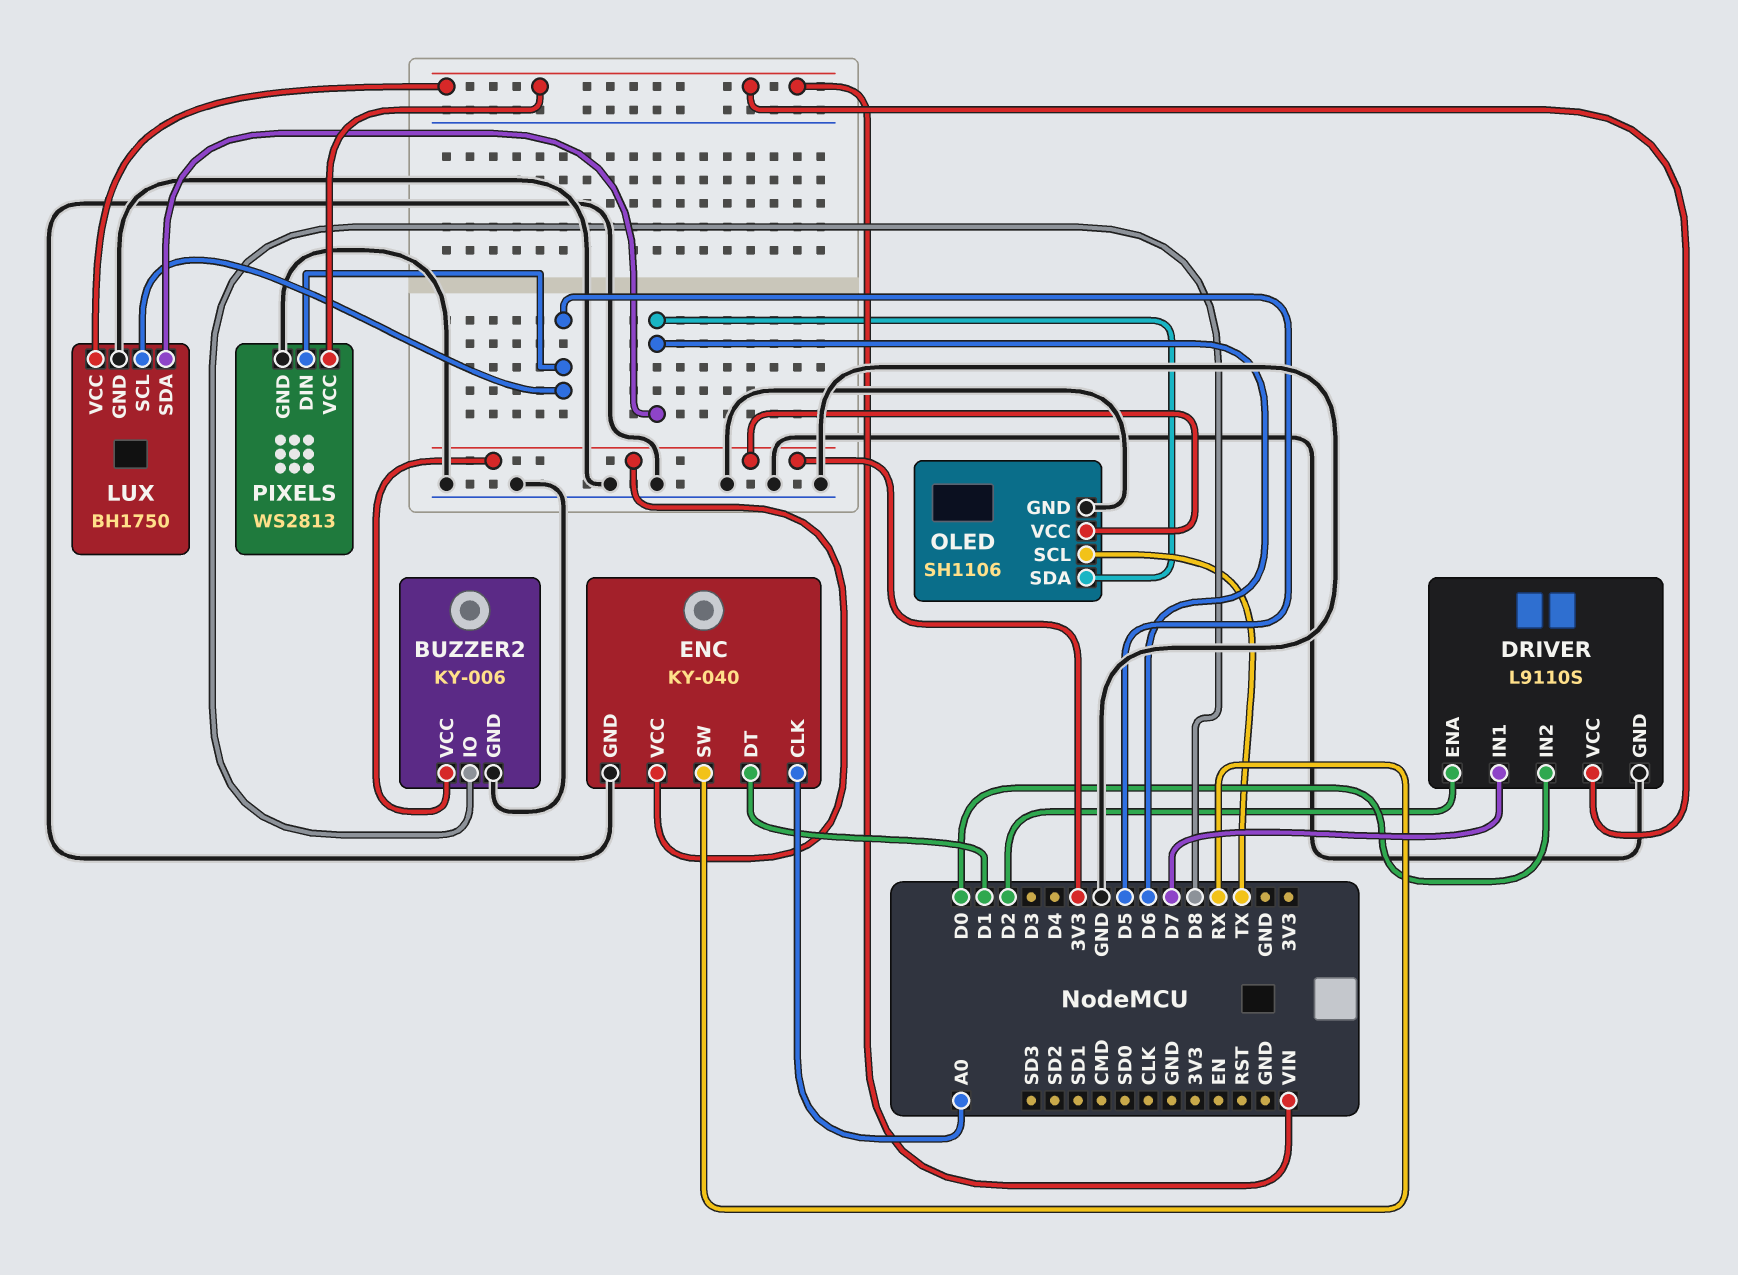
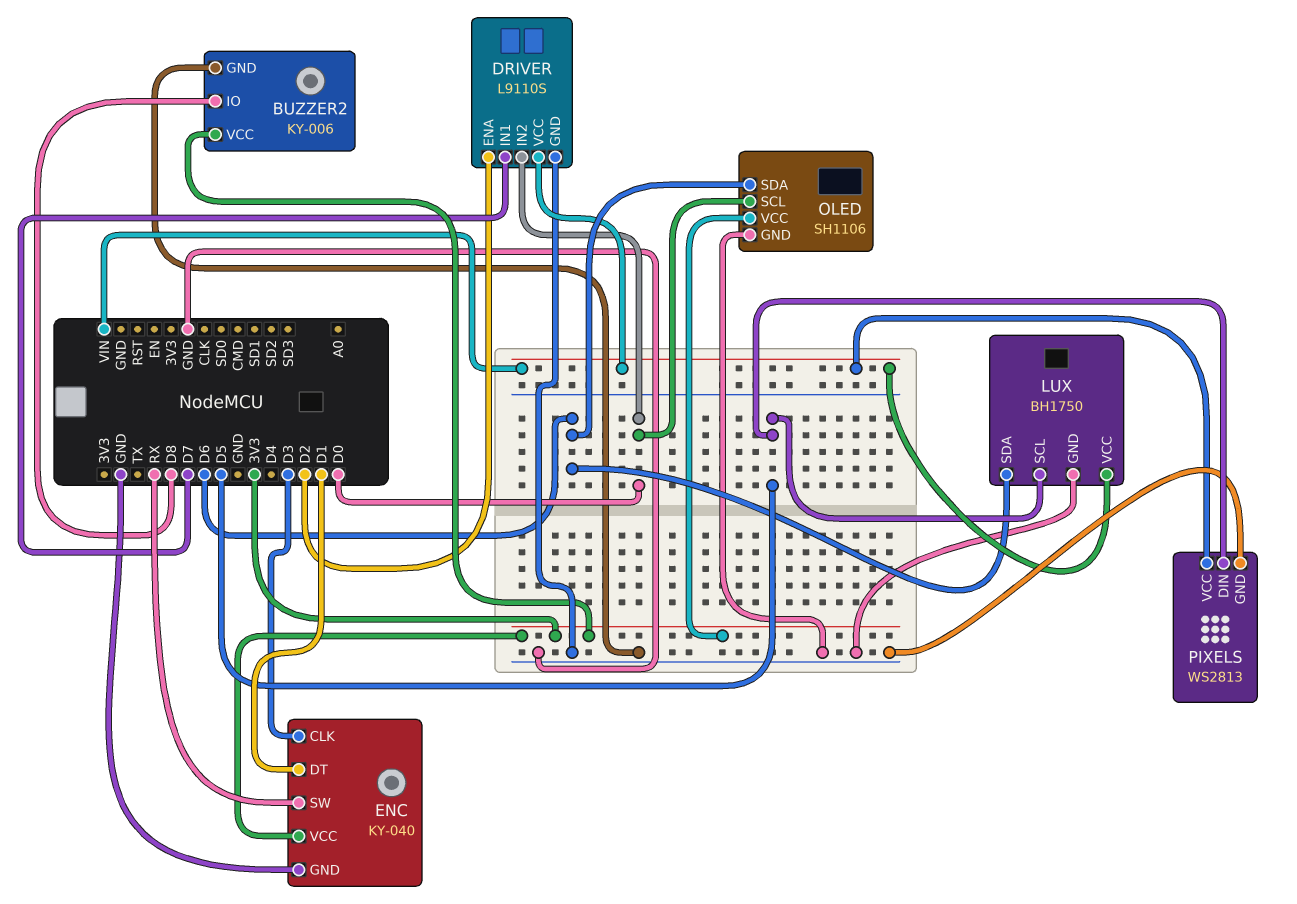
ENC pin CLK: A0 -> D3
OLED pin SCL: TX -> D0

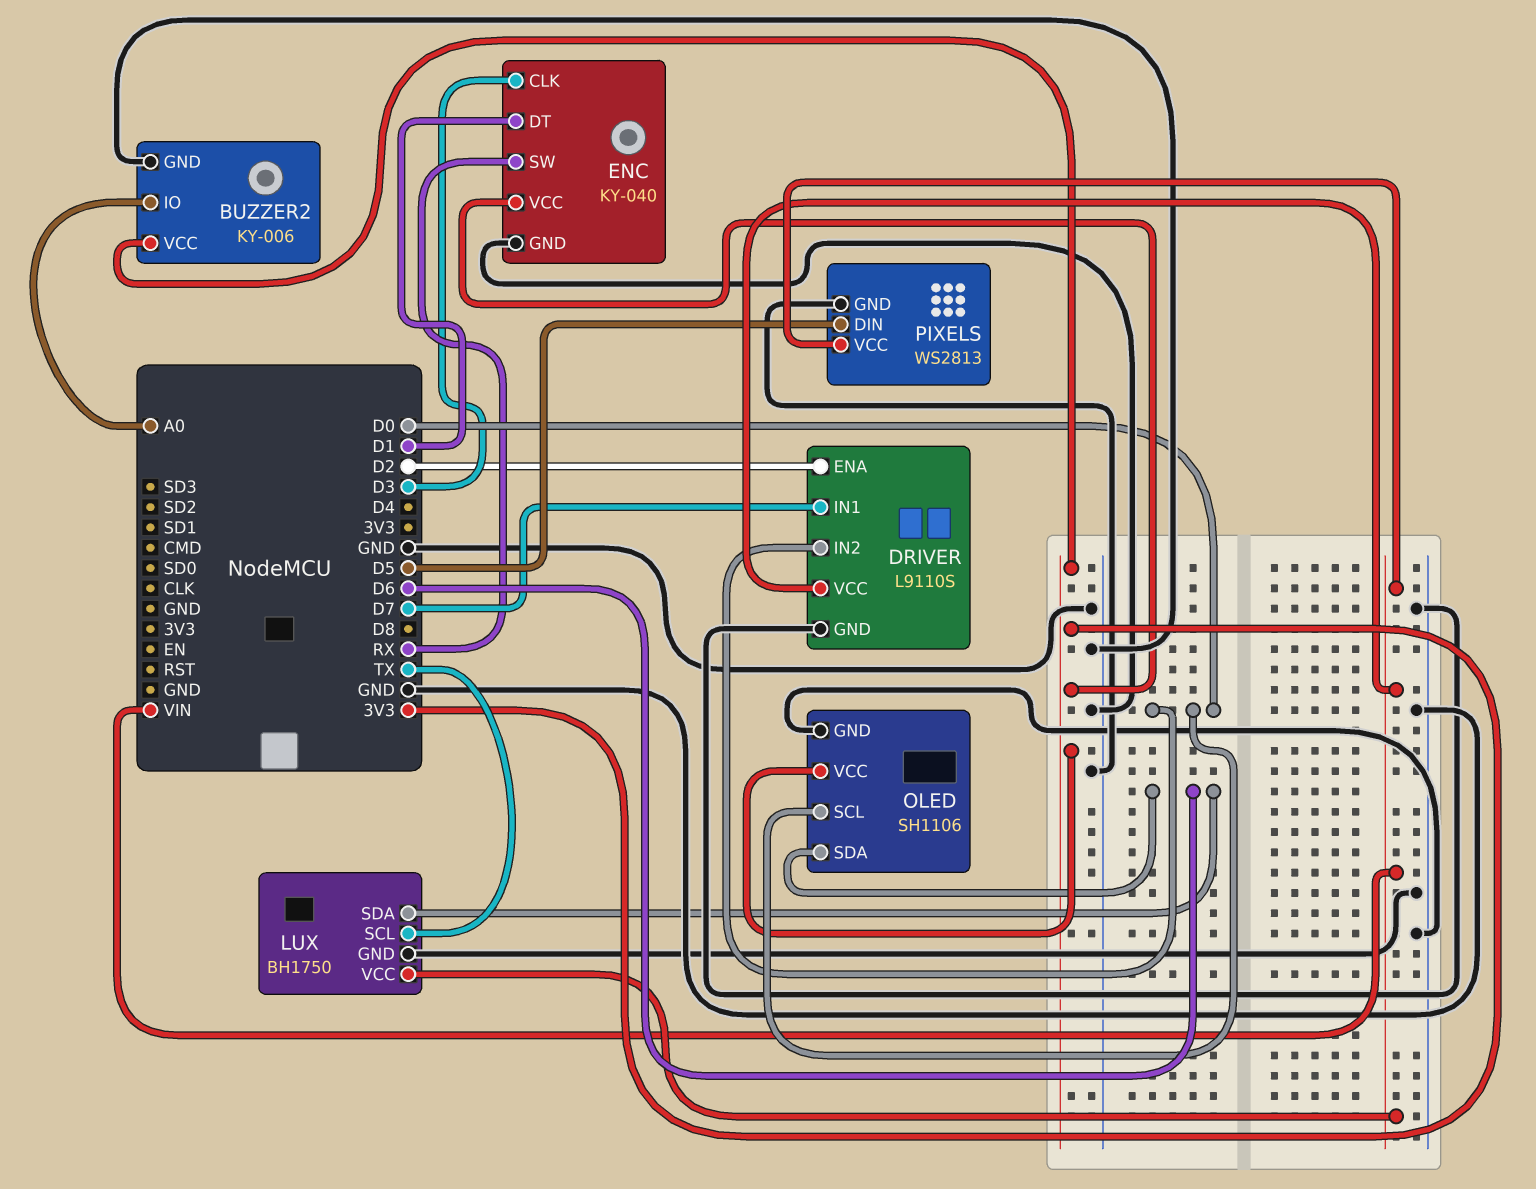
BUZZER2 pin IO: D8 -> A0
LUX pin SCL: D5 -> TX

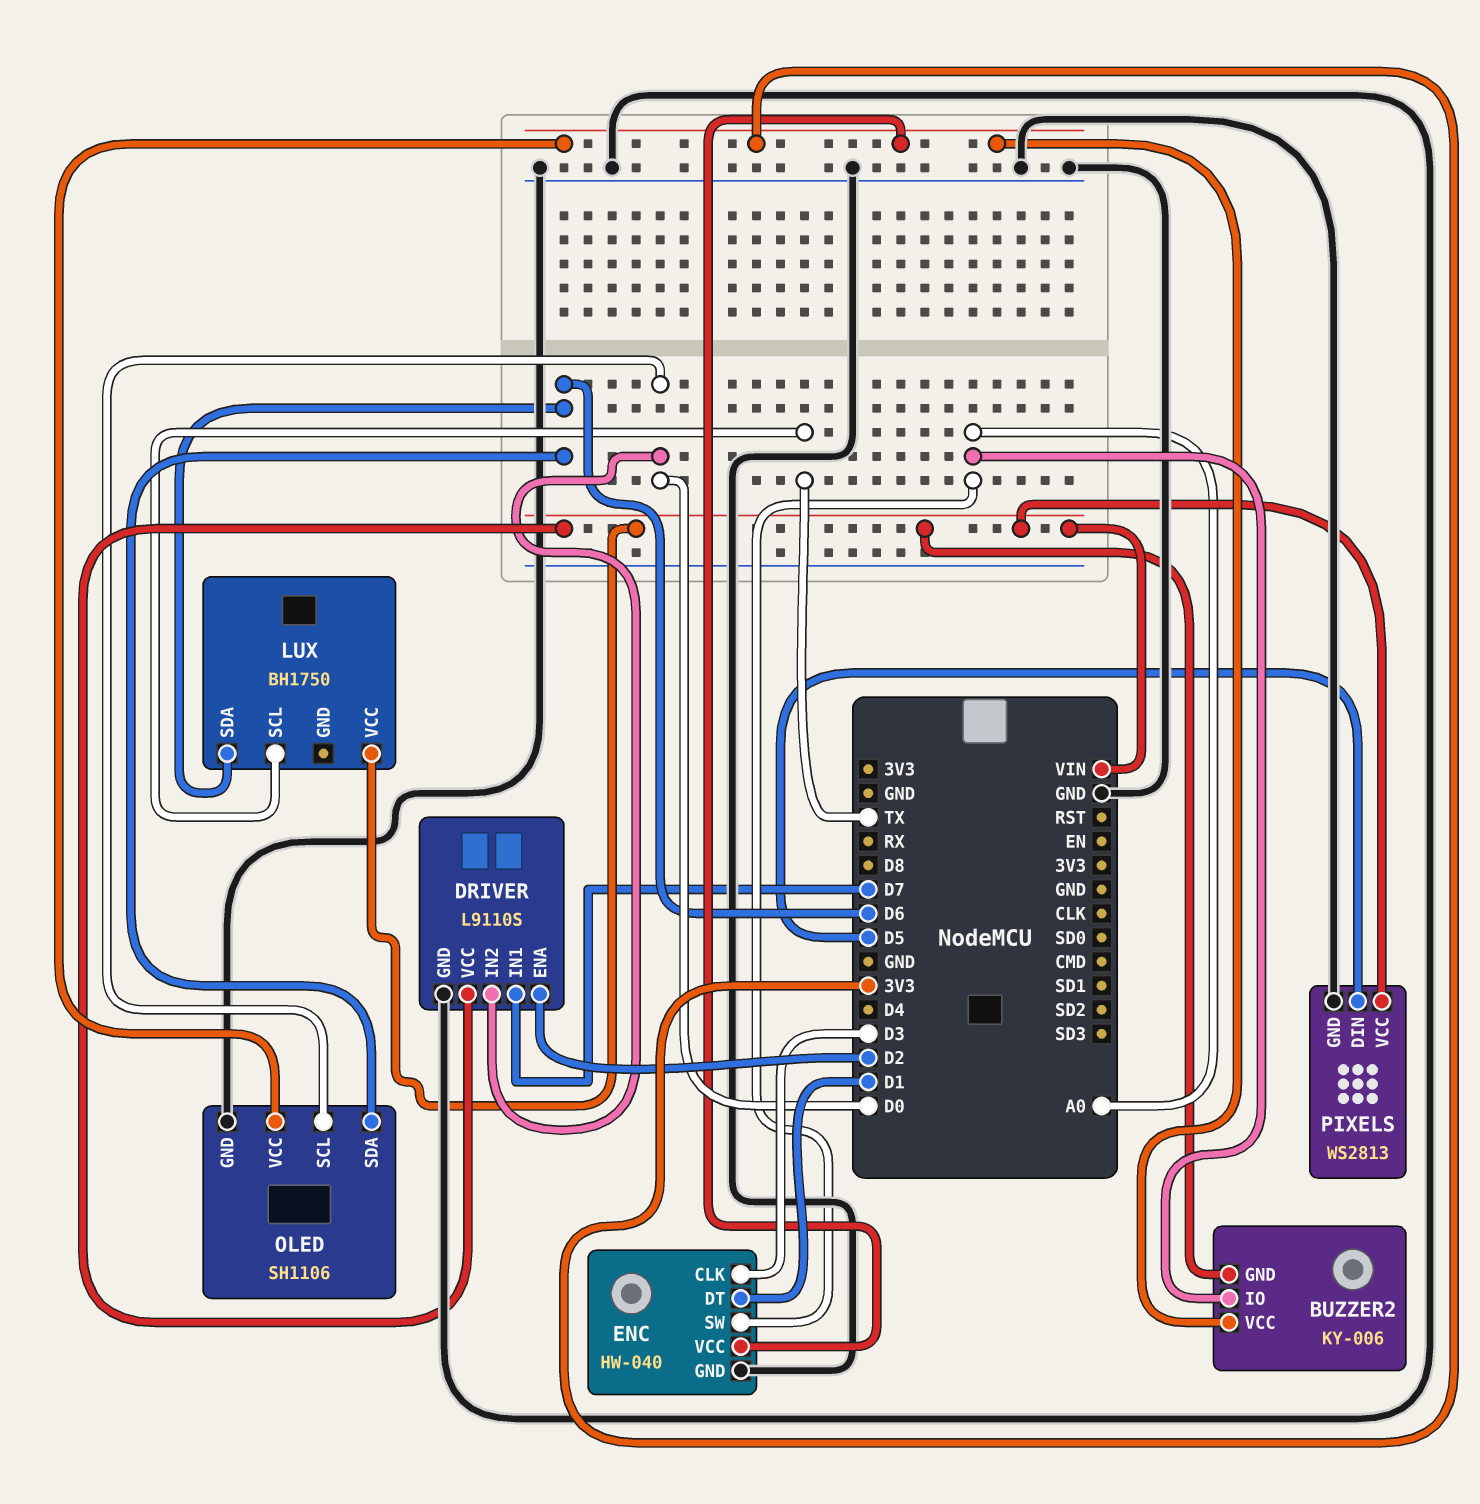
BUZZER2 pin GND: GND -> VIN
ENC: KY-040 -> HW-040
ENC pin SW: RX -> A0
LUX pin GND: GND -> none

